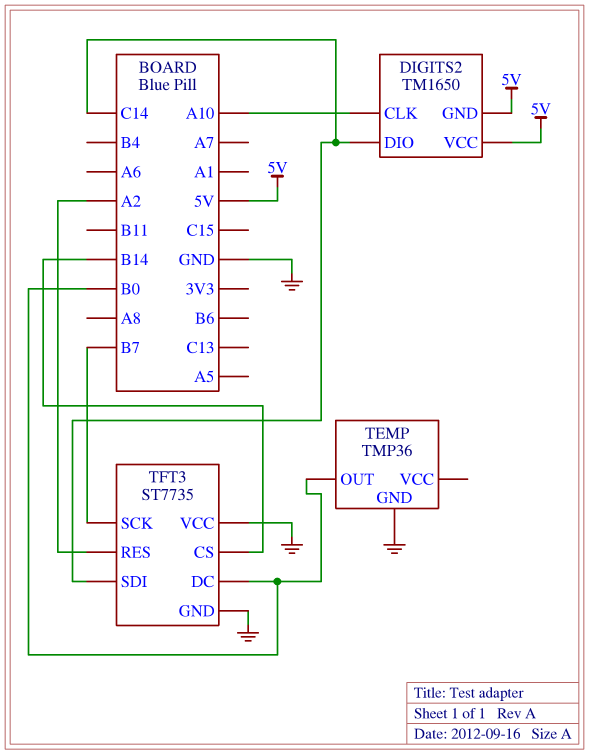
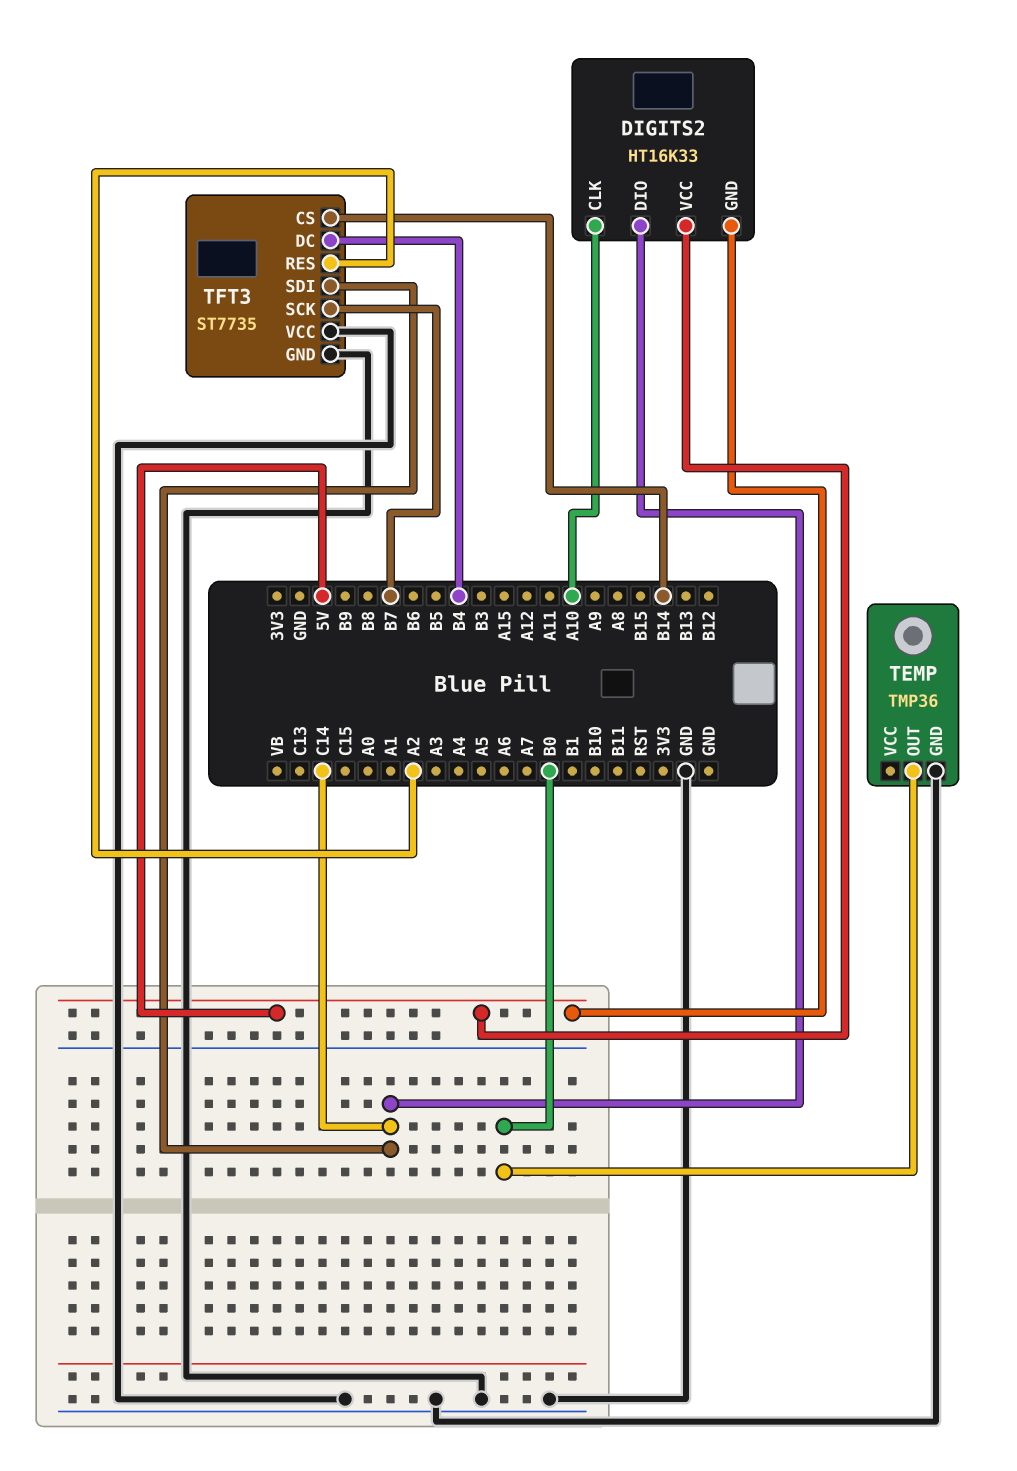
DIGITS2: TM1650 -> HT16K33
TFT3 pin DC: B0 -> B4

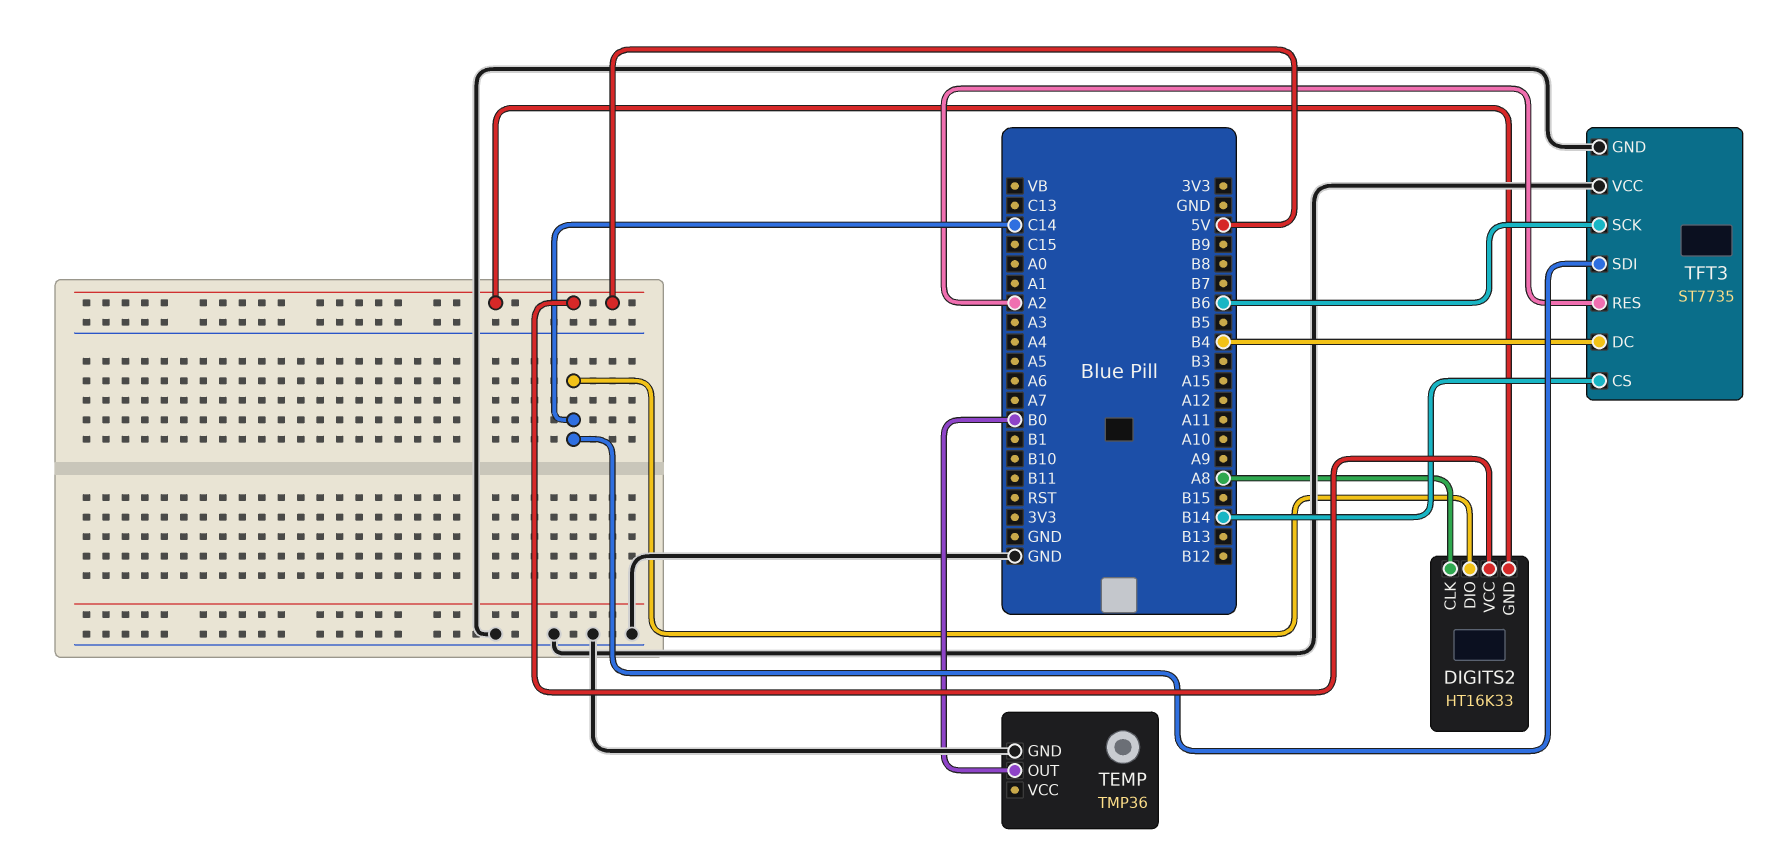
DIGITS2 pin CLK: A10 -> A8
TFT3 pin SCK: B7 -> B6

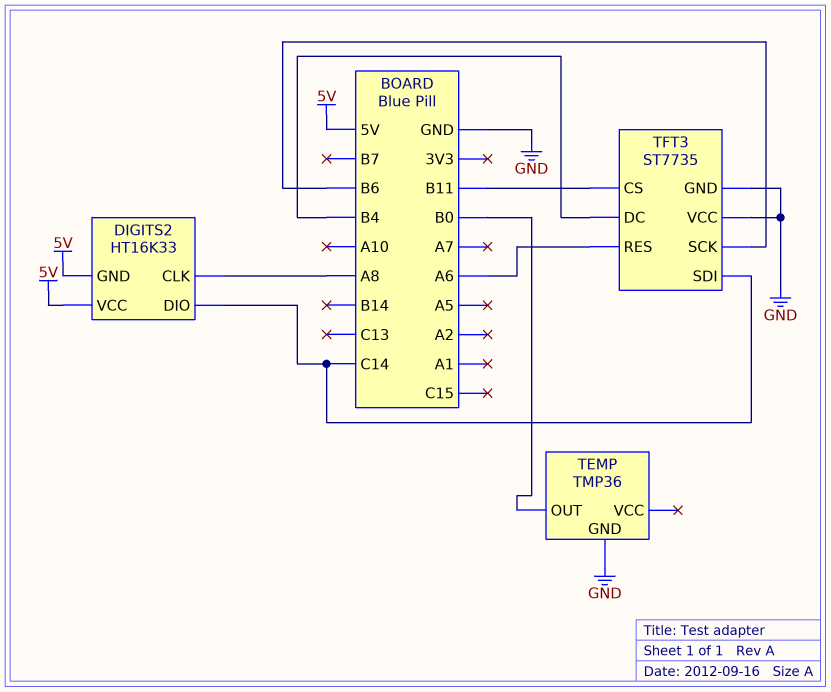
TFT3 pin CS: B14 -> B11
TFT3 pin RES: A2 -> A6

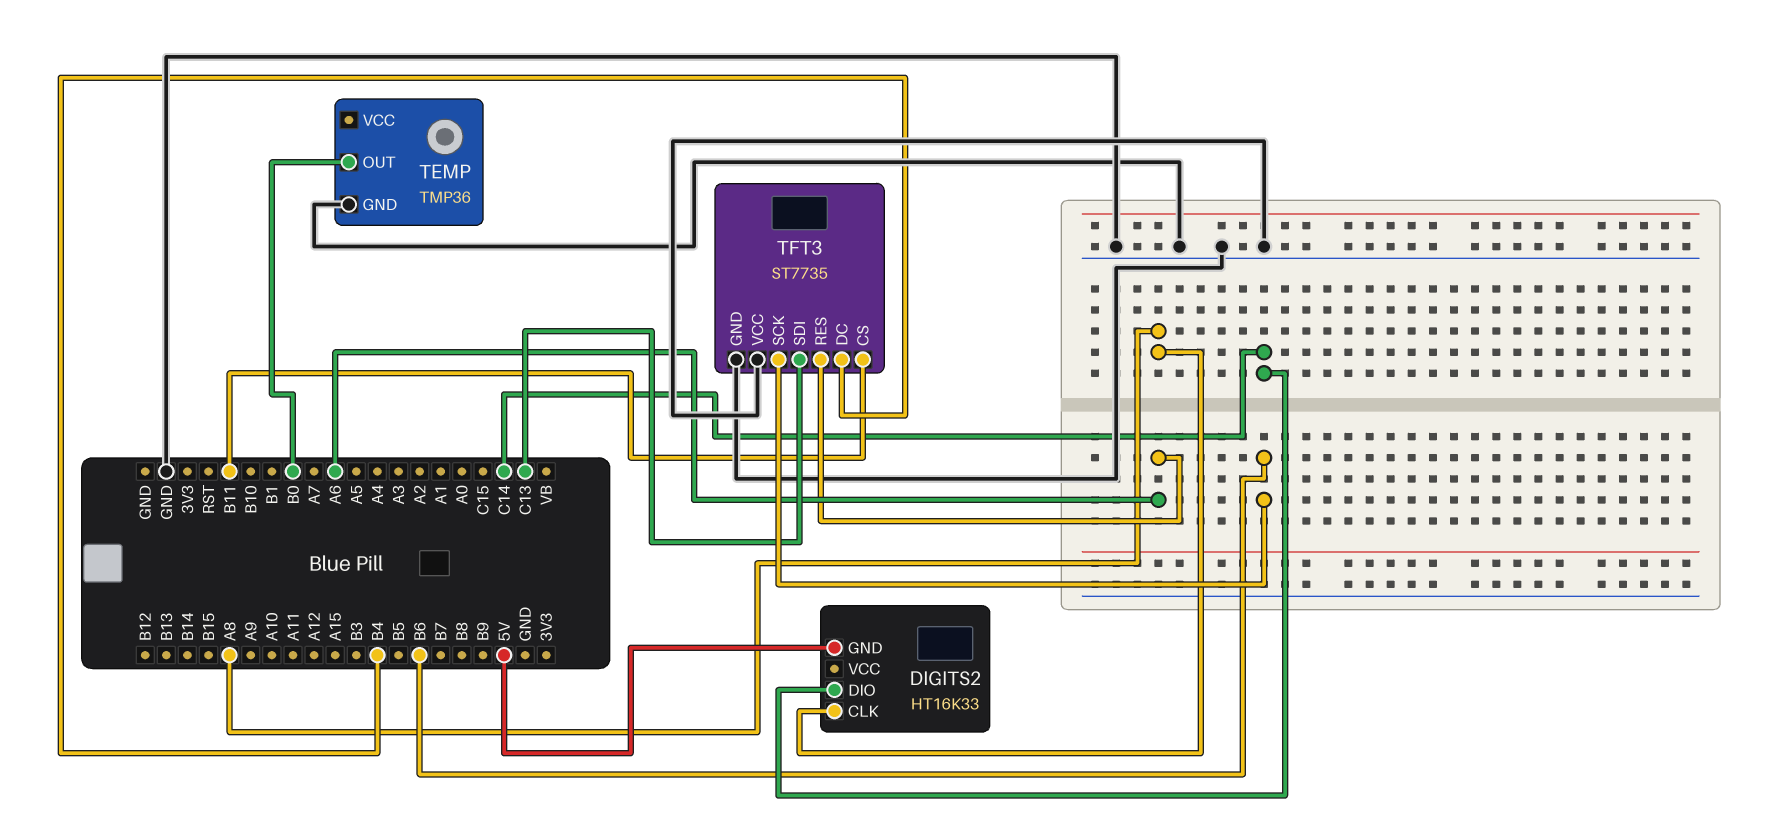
DIGITS2 pin VCC: 5V -> none
TFT3 pin SDI: C14 -> C13

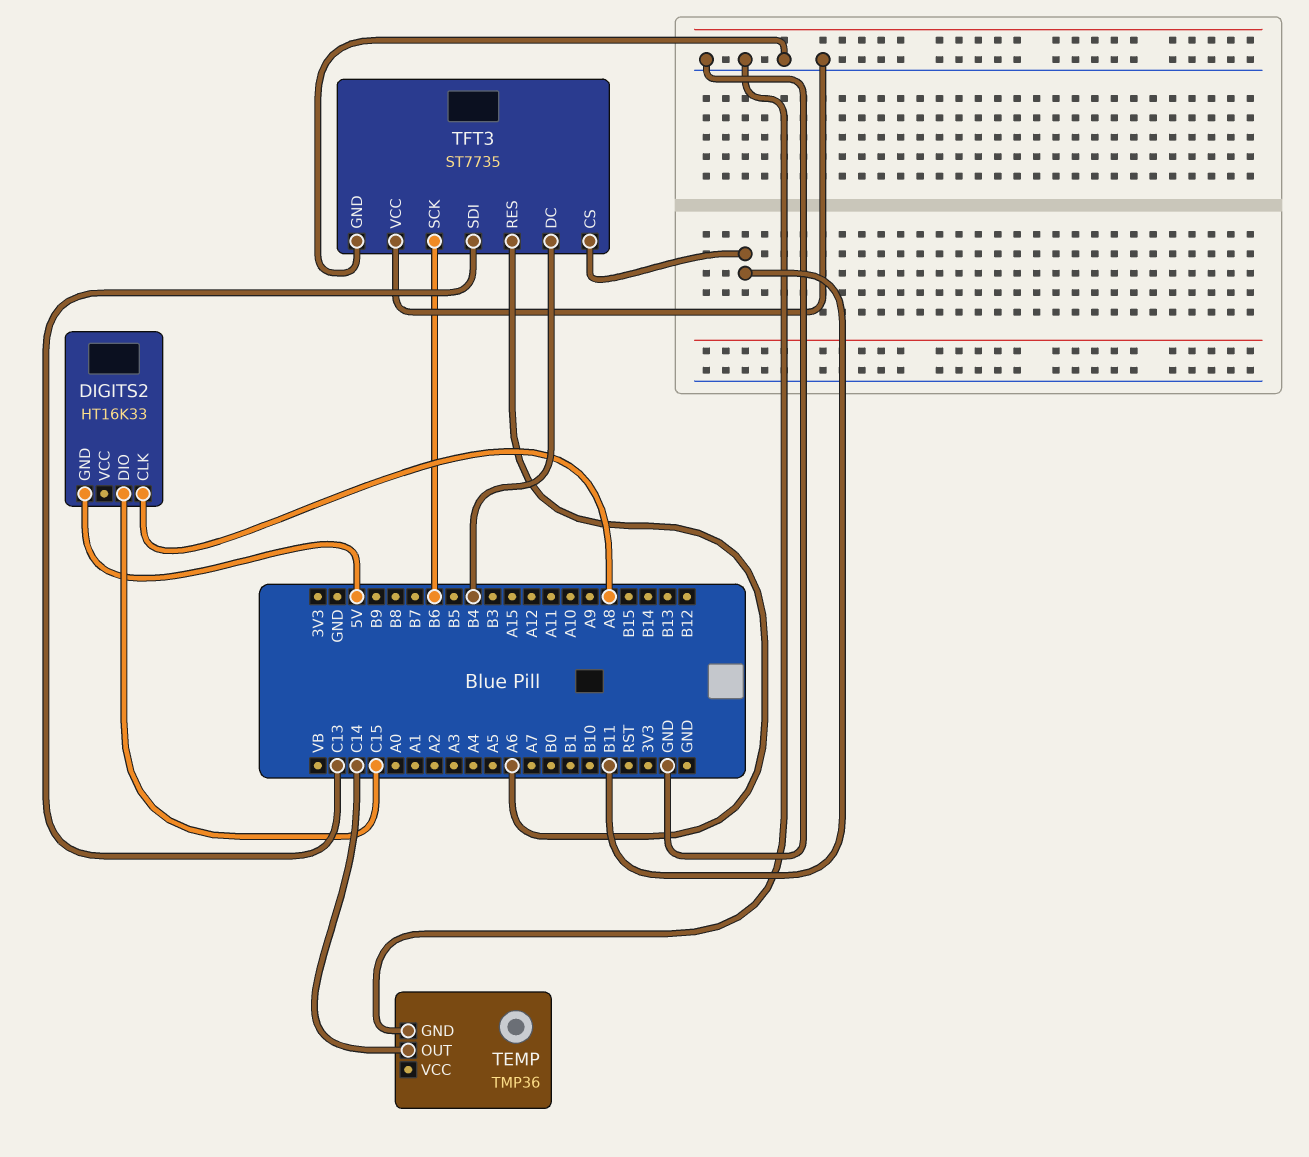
DIGITS2 pin DIO: C14 -> C15
TEMP pin OUT: B0 -> C14

